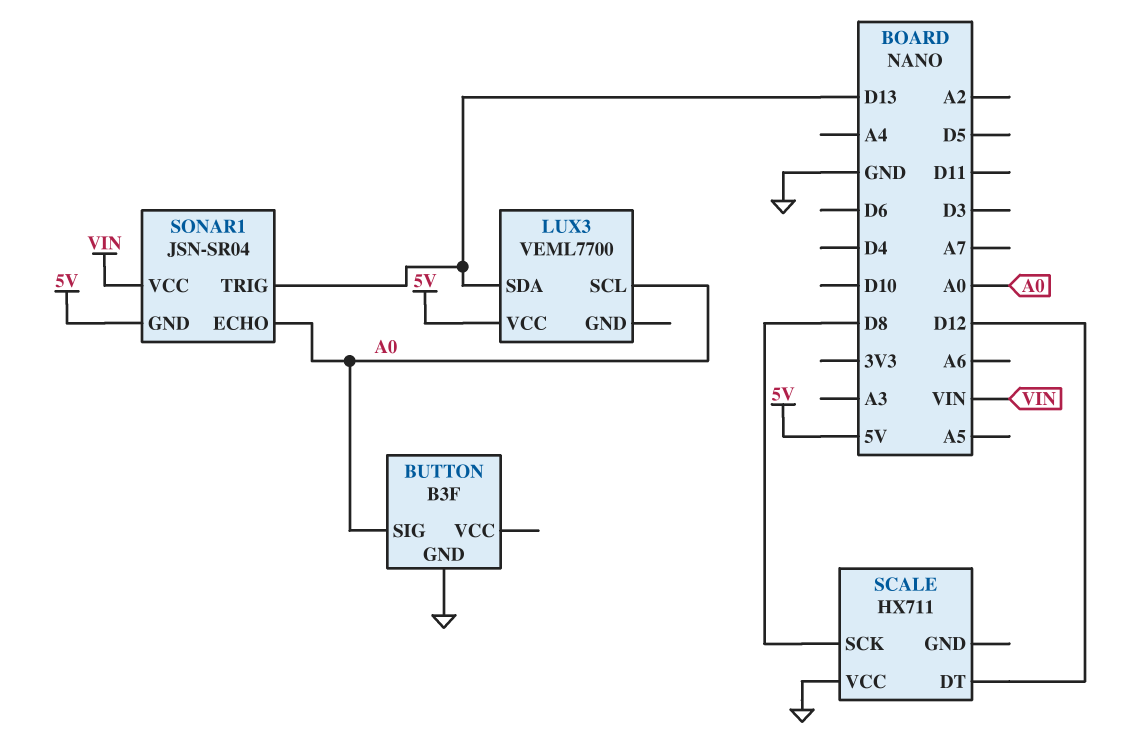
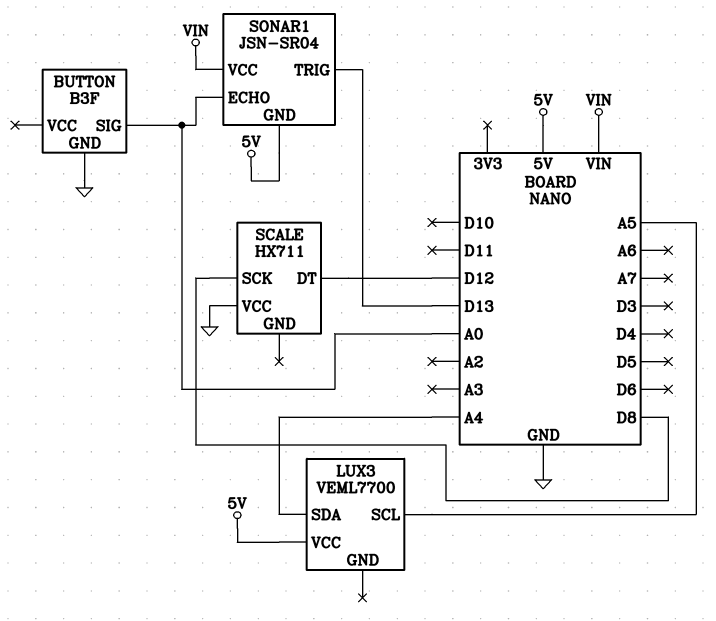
LUX3 pin SCL: A0 -> A5
LUX3 pin SDA: D13 -> A4

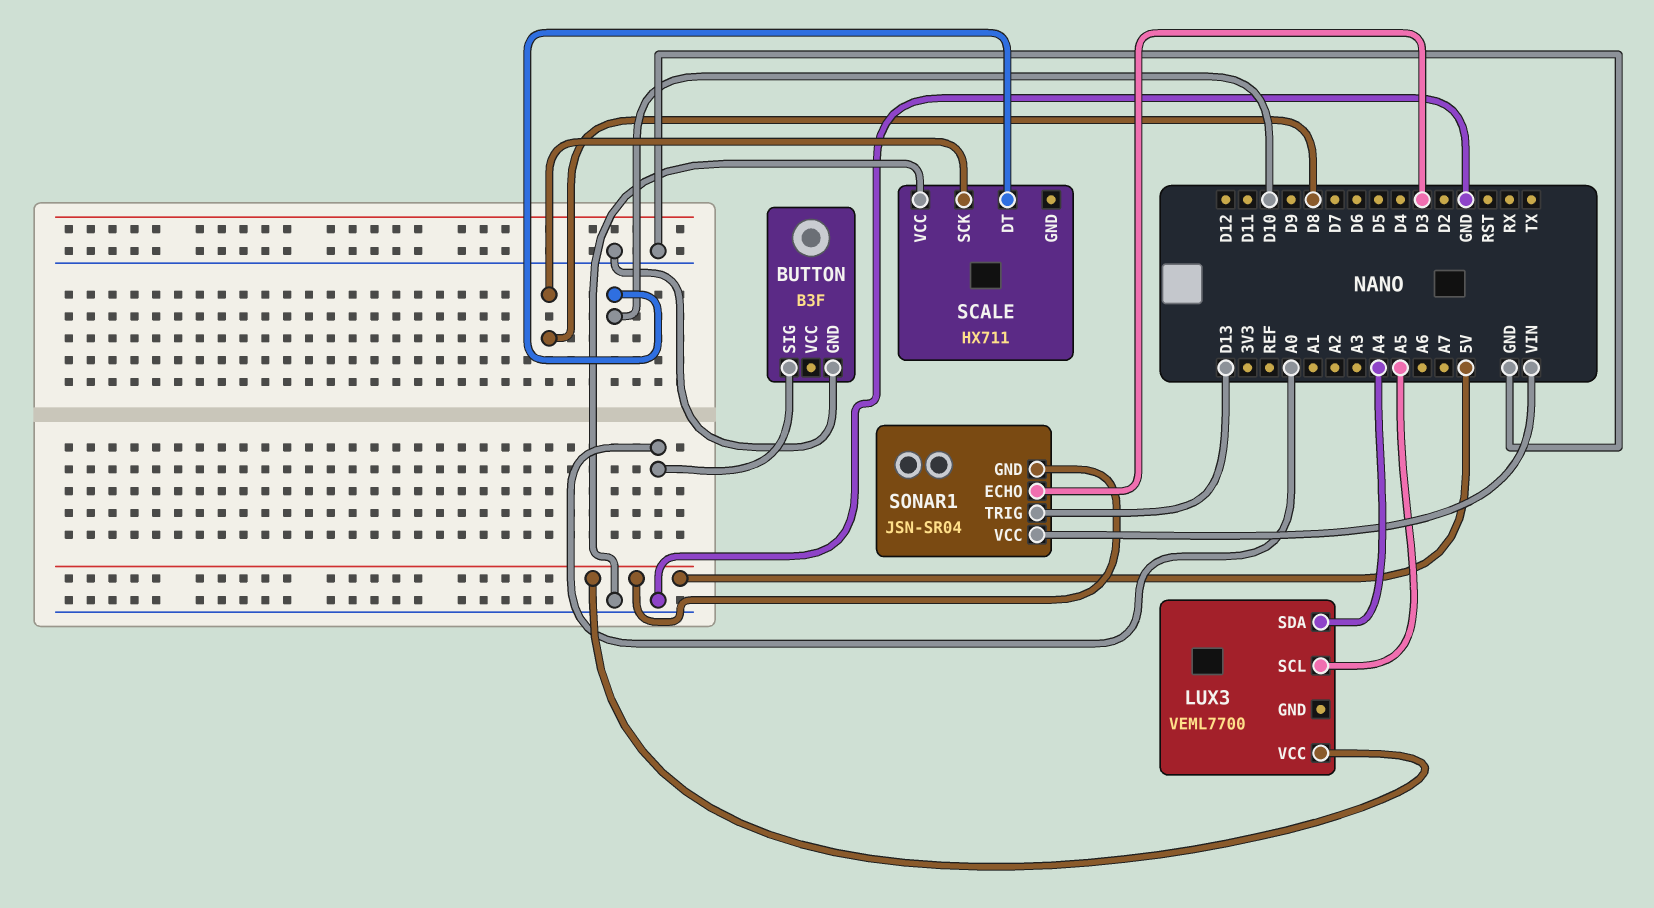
SCALE pin DT: D12 -> D10
SONAR1 pin ECHO: A0 -> D3

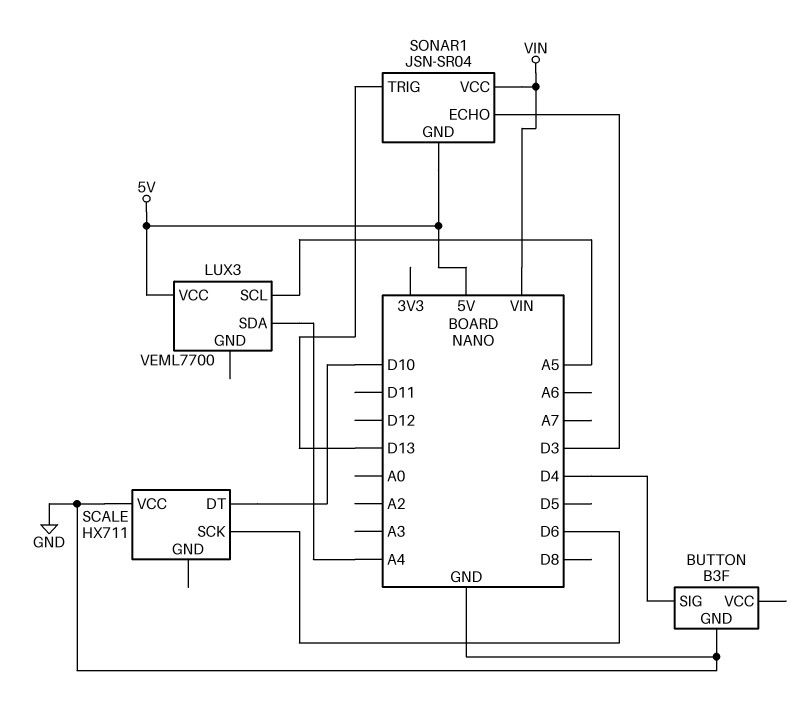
BUTTON pin SIG: A0 -> D4
SCALE pin SCK: D8 -> D6

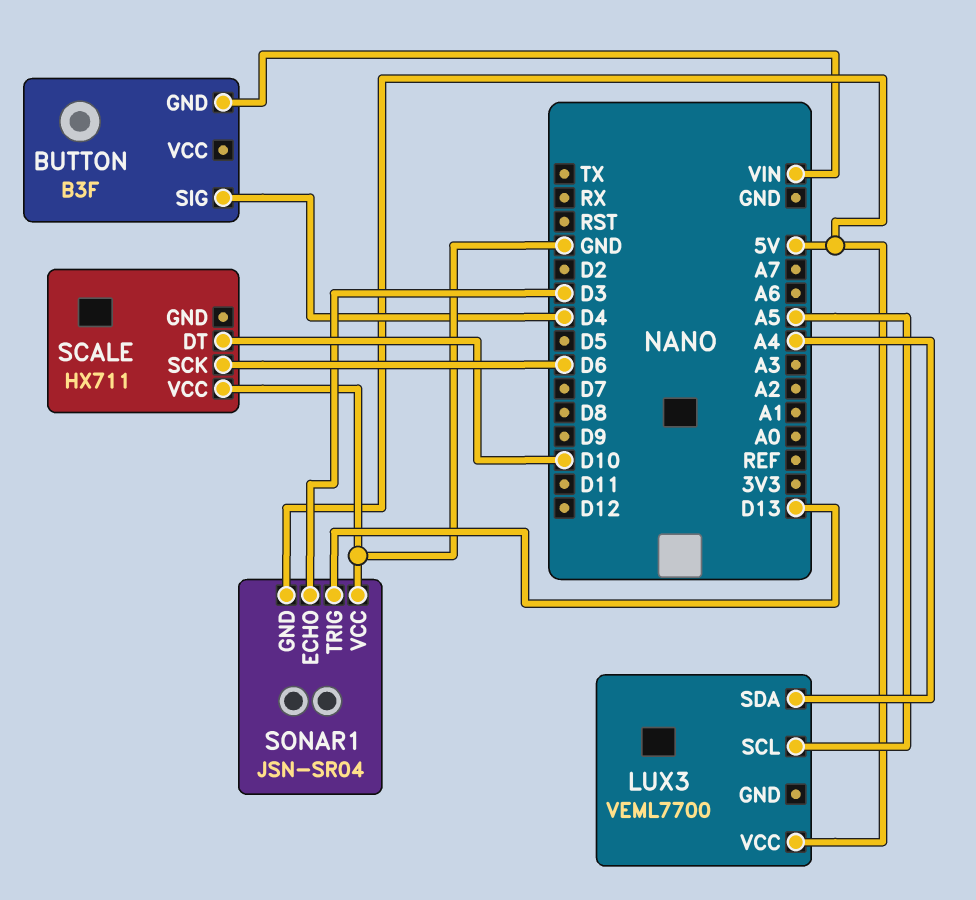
BUTTON pin GND: GND -> VIN
SONAR1 pin VCC: VIN -> GND

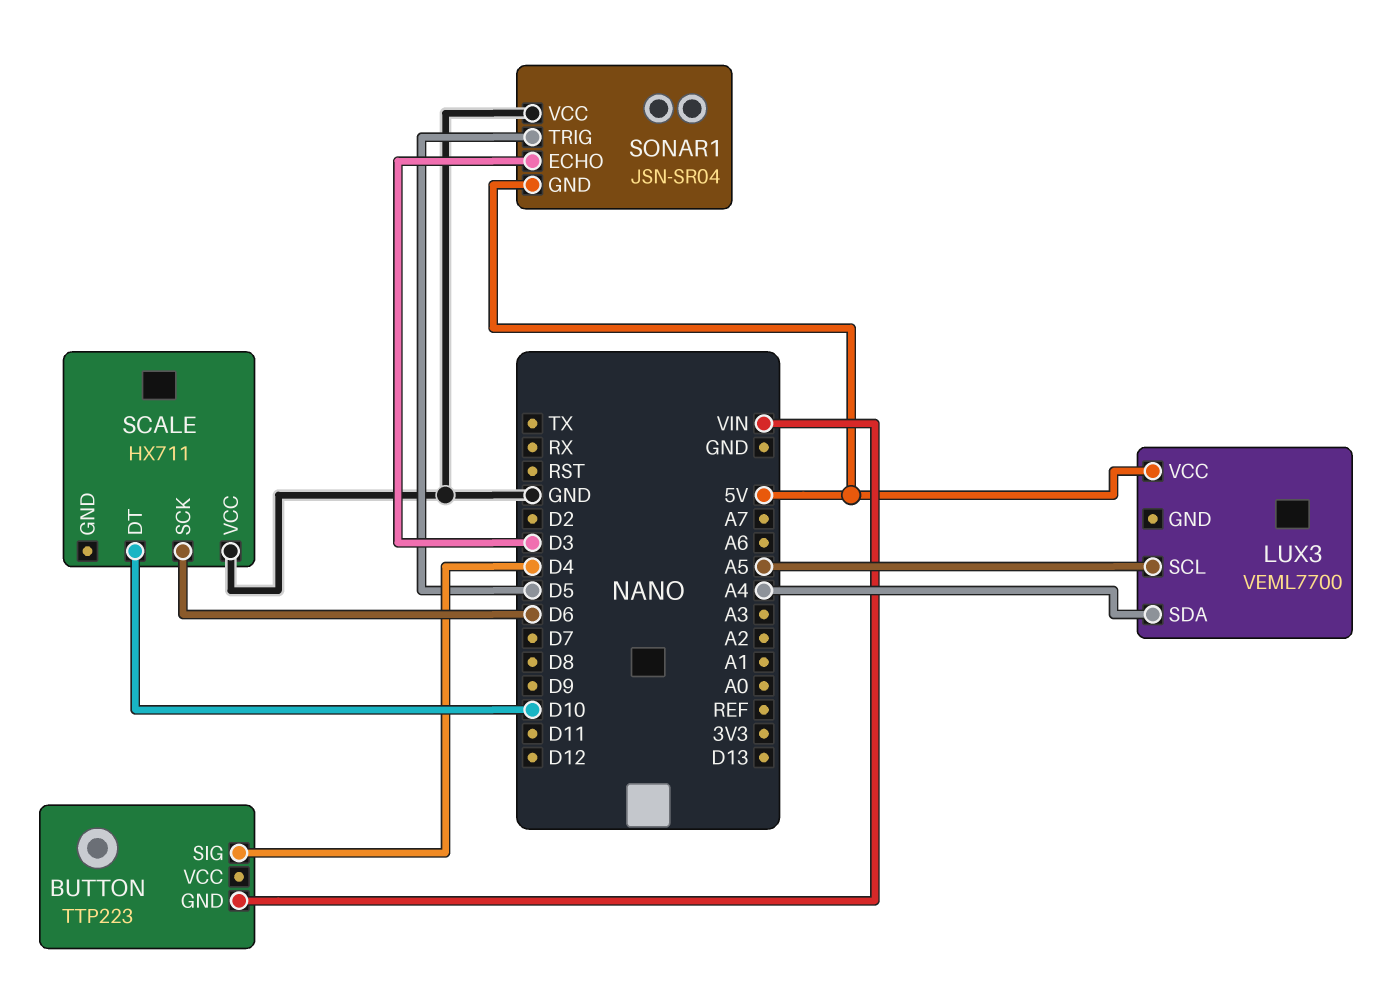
BUTTON: B3F -> TTP223
SONAR1 pin TRIG: D13 -> D5

